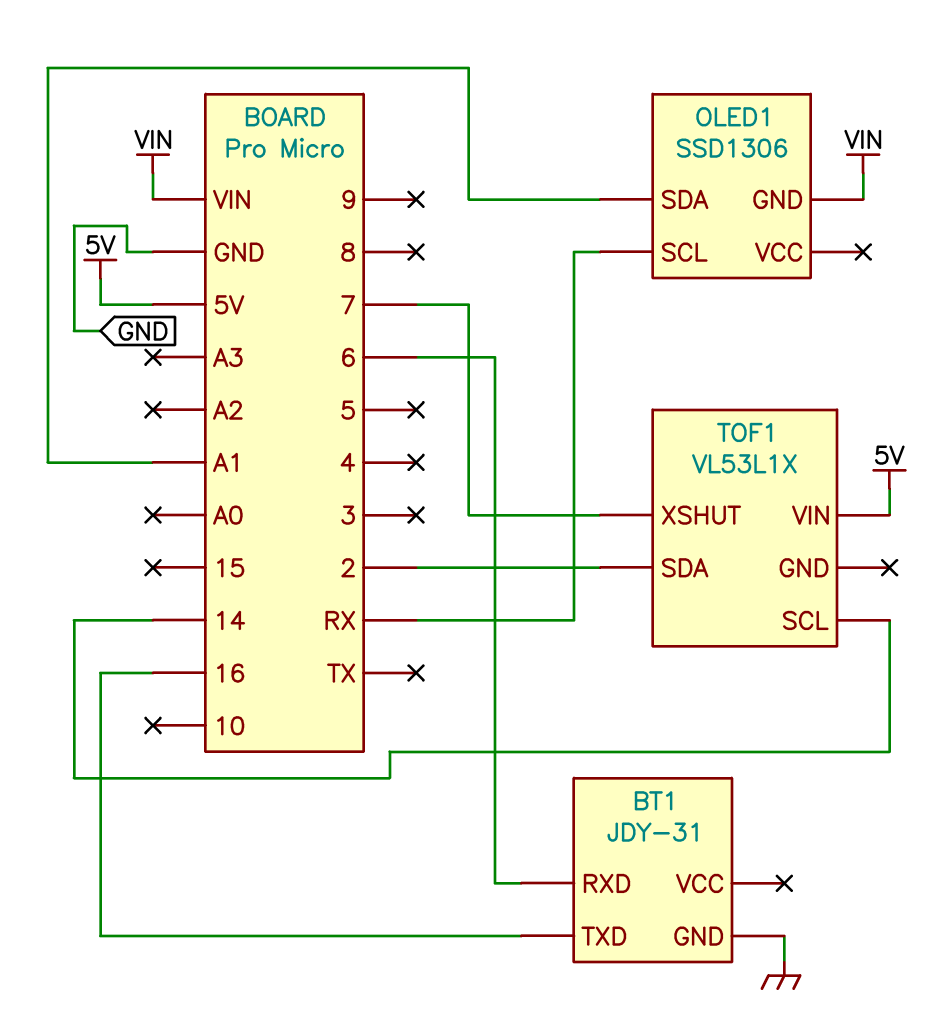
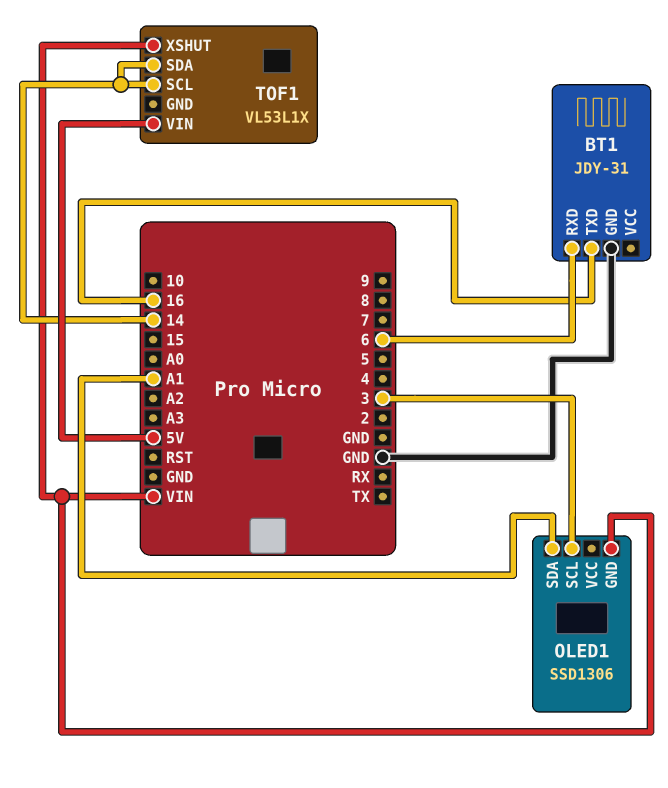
OLED1 pin SCL: RX -> 3
TOF1 pin SDA: 2 -> 14
TOF1 pin XSHUT: 7 -> VIN

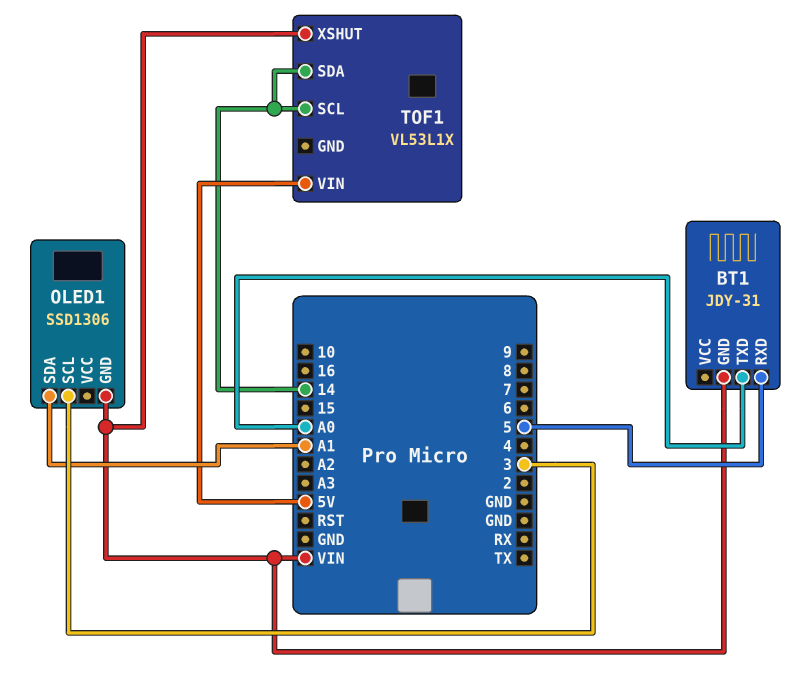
BT1 pin GND: GND -> VIN
BT1 pin RXD: 6 -> 5
BT1 pin TXD: 16 -> A0

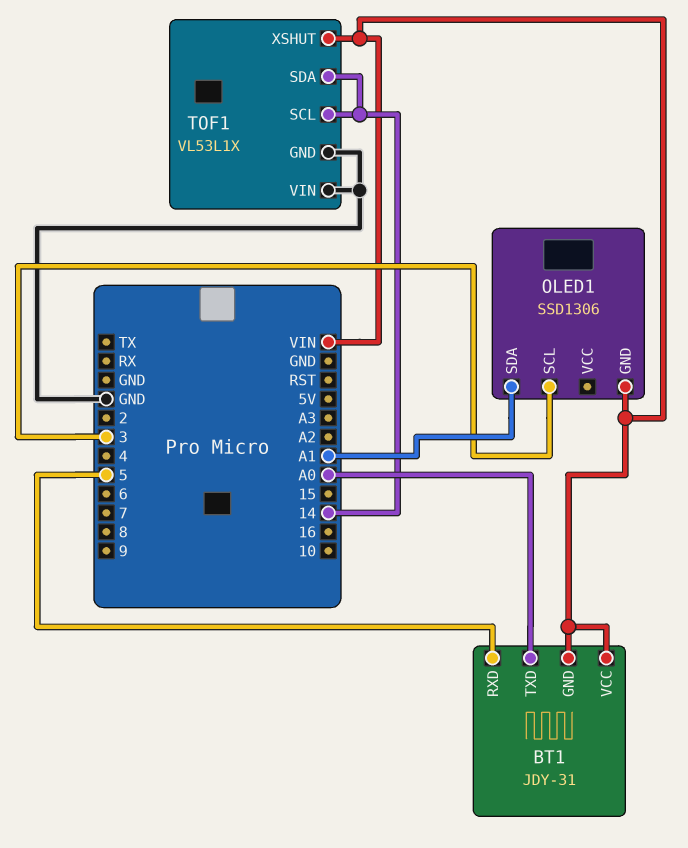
BT1 pin VCC: none -> VIN
TOF1 pin GND: none -> GND
TOF1 pin VIN: 5V -> GND

